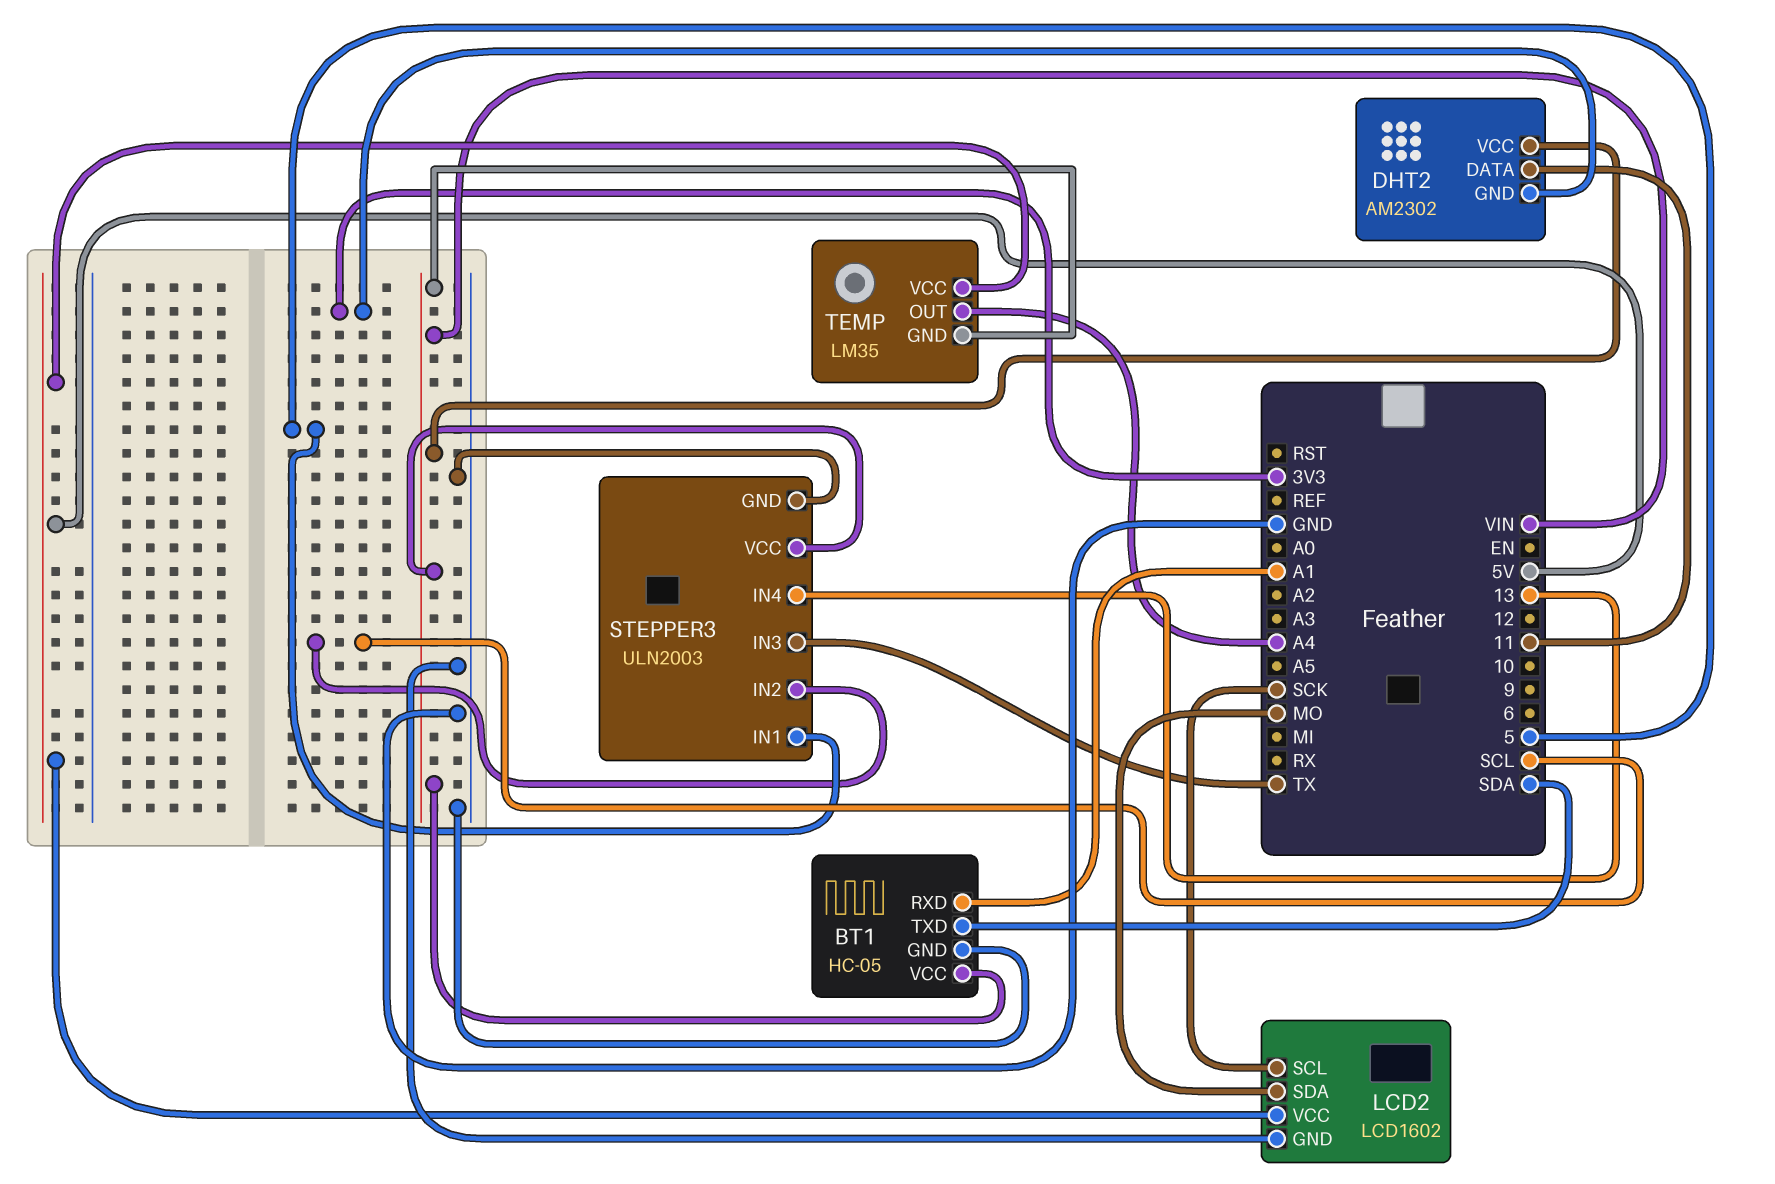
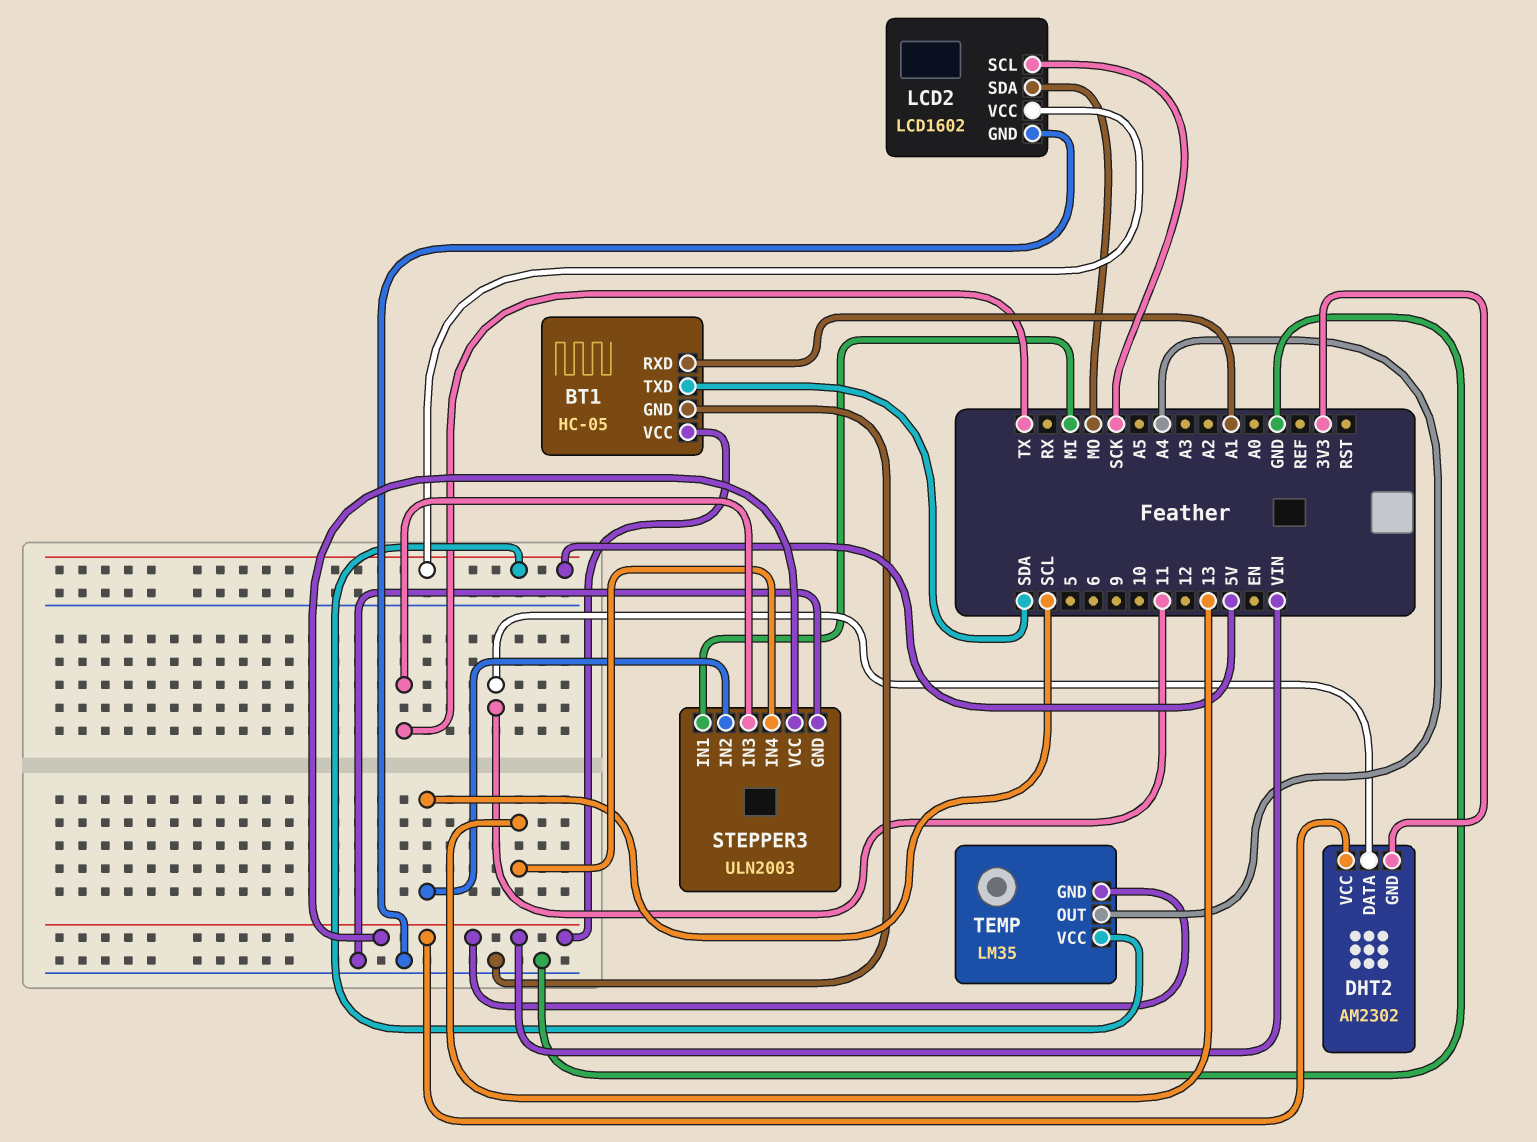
STEPPER3 pin IN1: 5 -> MI

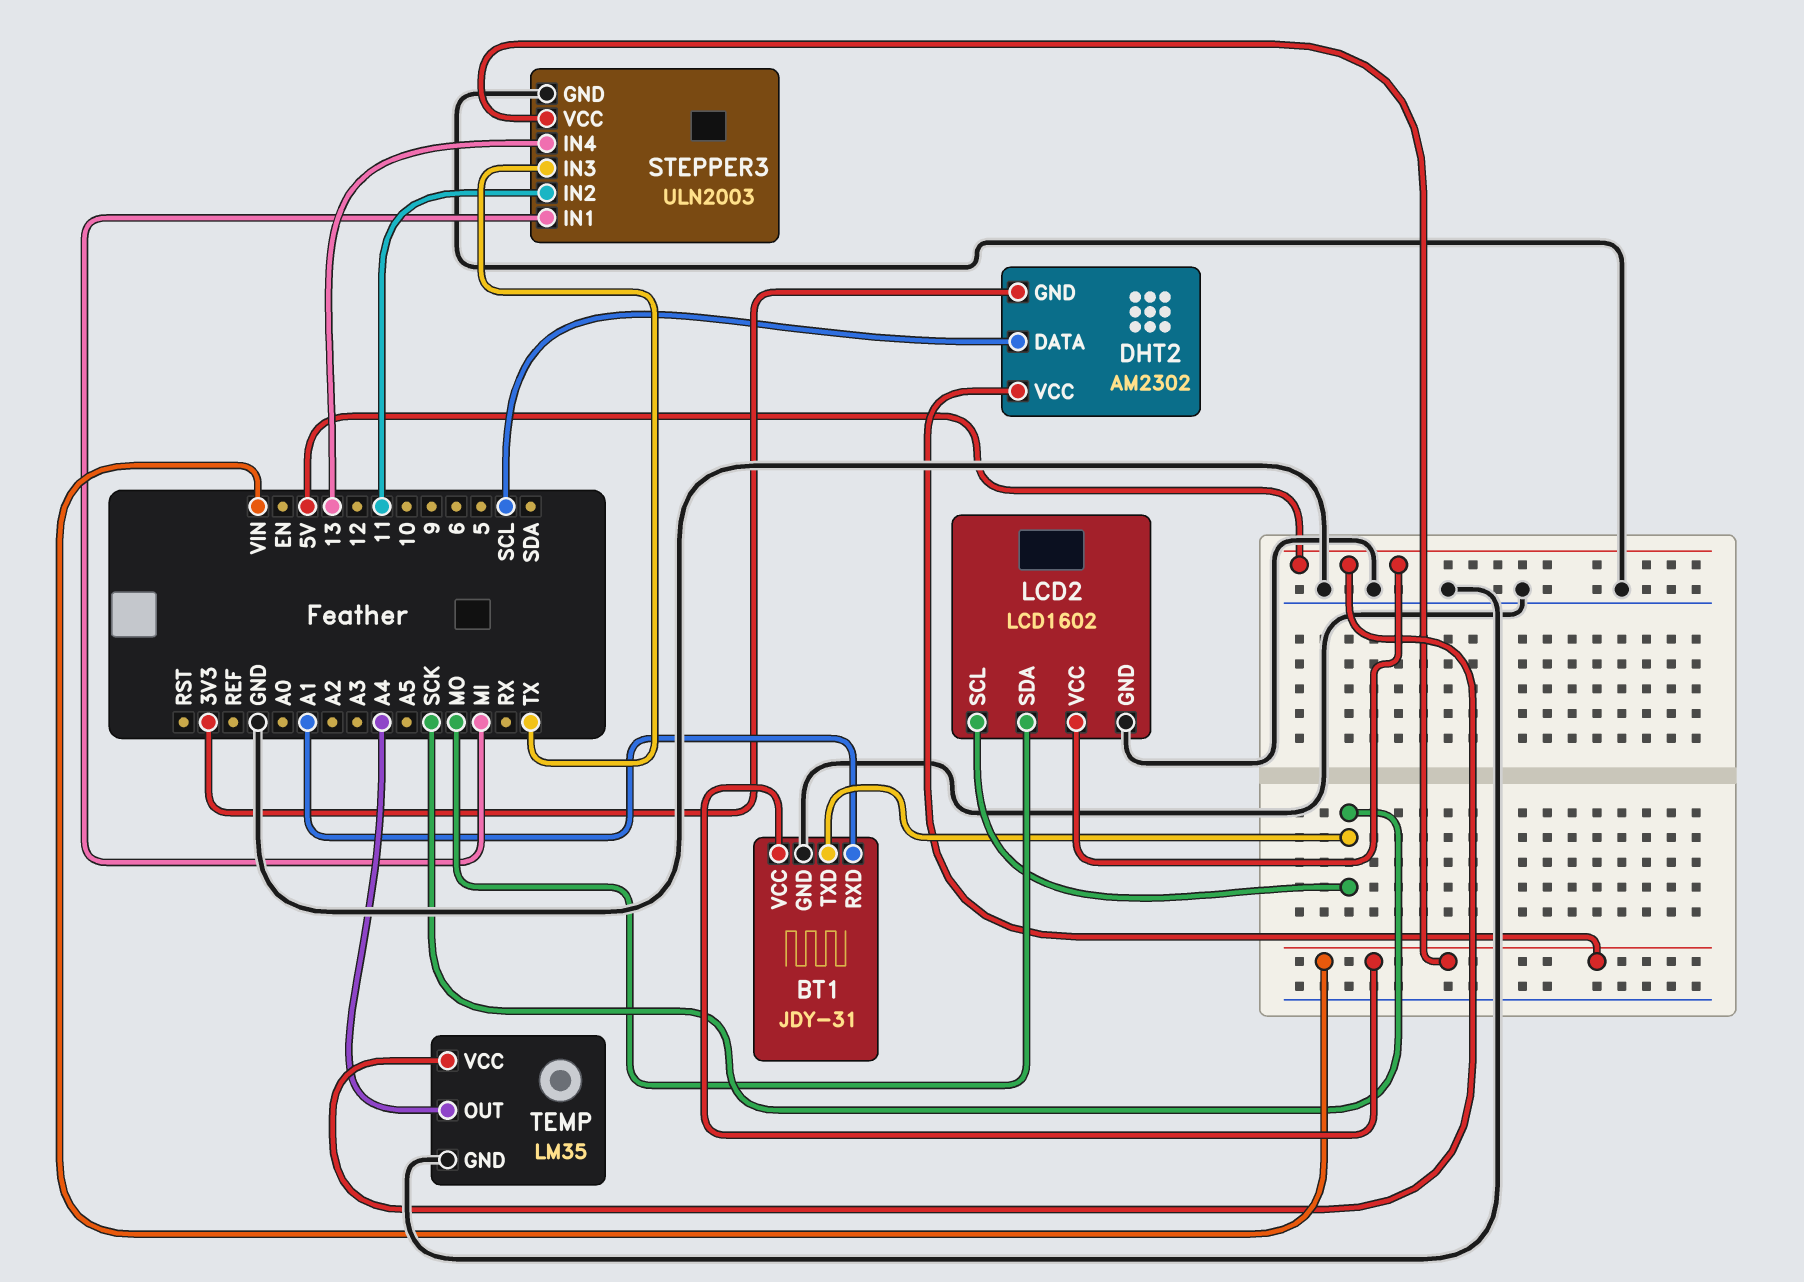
BT1: HC-05 -> JDY-31
BT1 pin TXD: SDA -> SCK
DHT2 pin DATA: 11 -> SCL
STEPPER3 pin IN2: SCL -> 11
TEMP pin GND: VIN -> GND

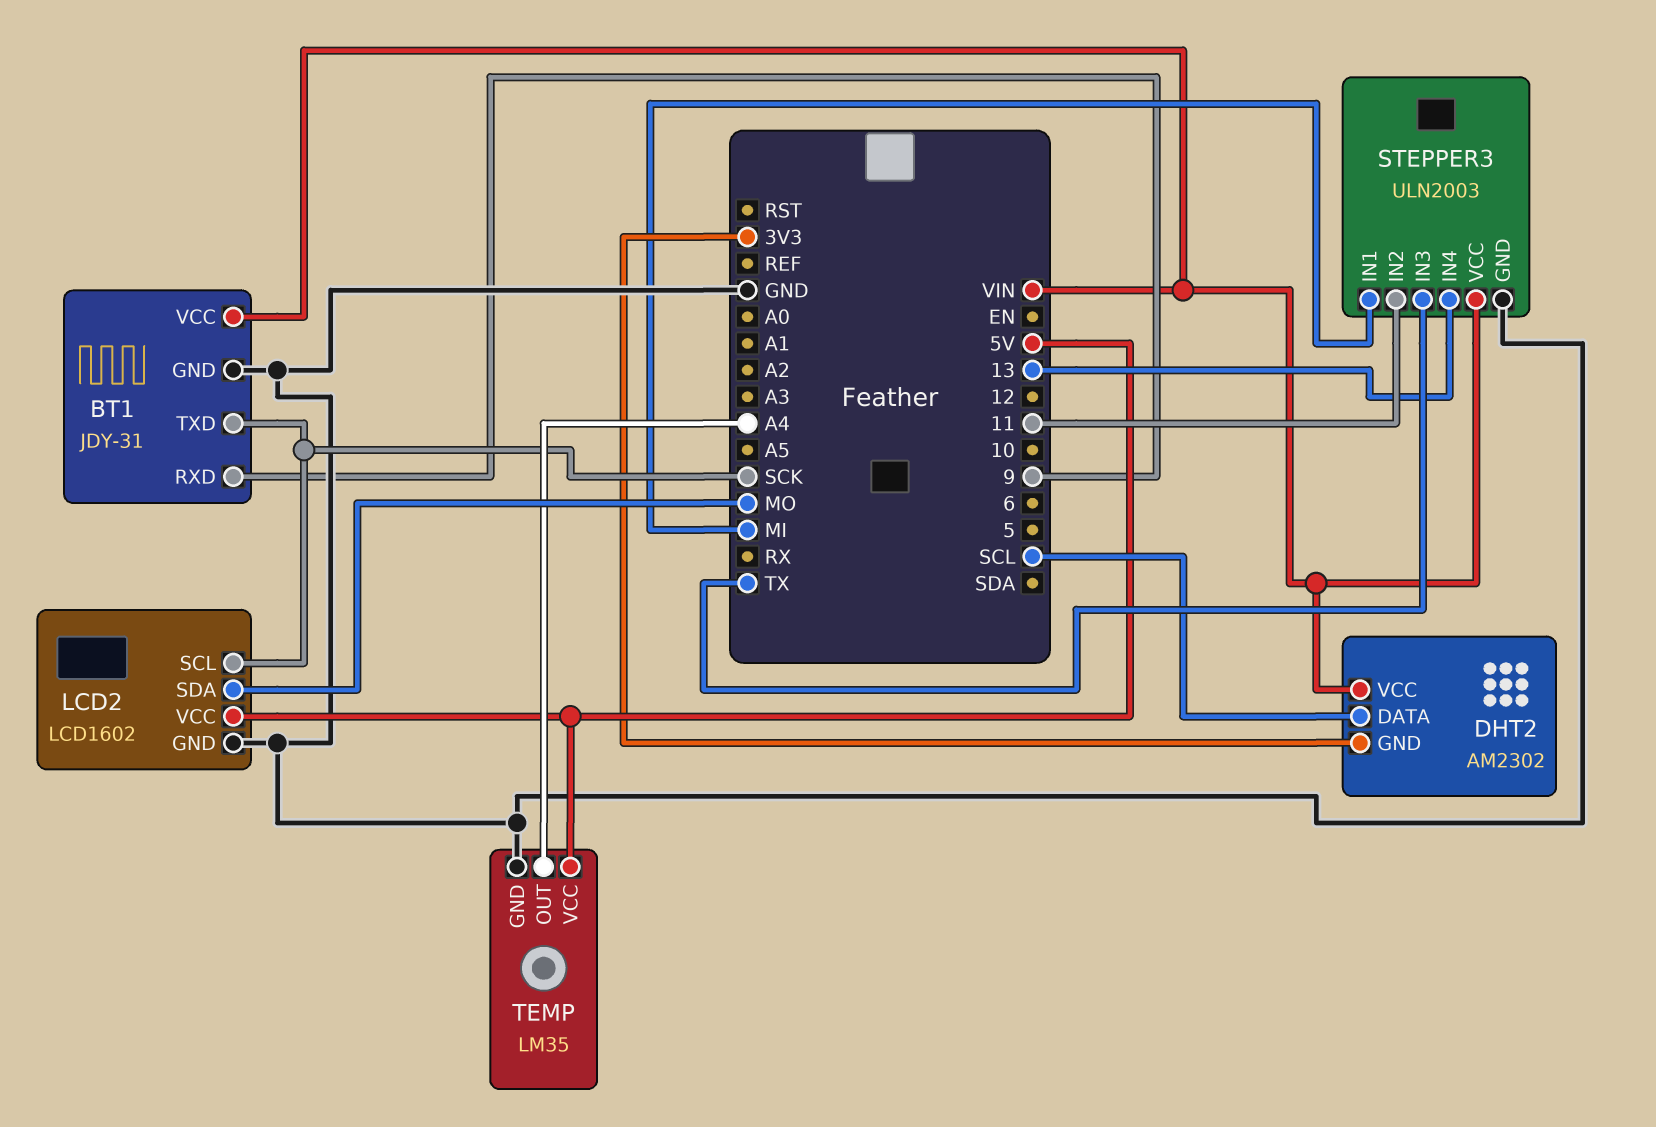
BT1 pin RXD: A1 -> 9

